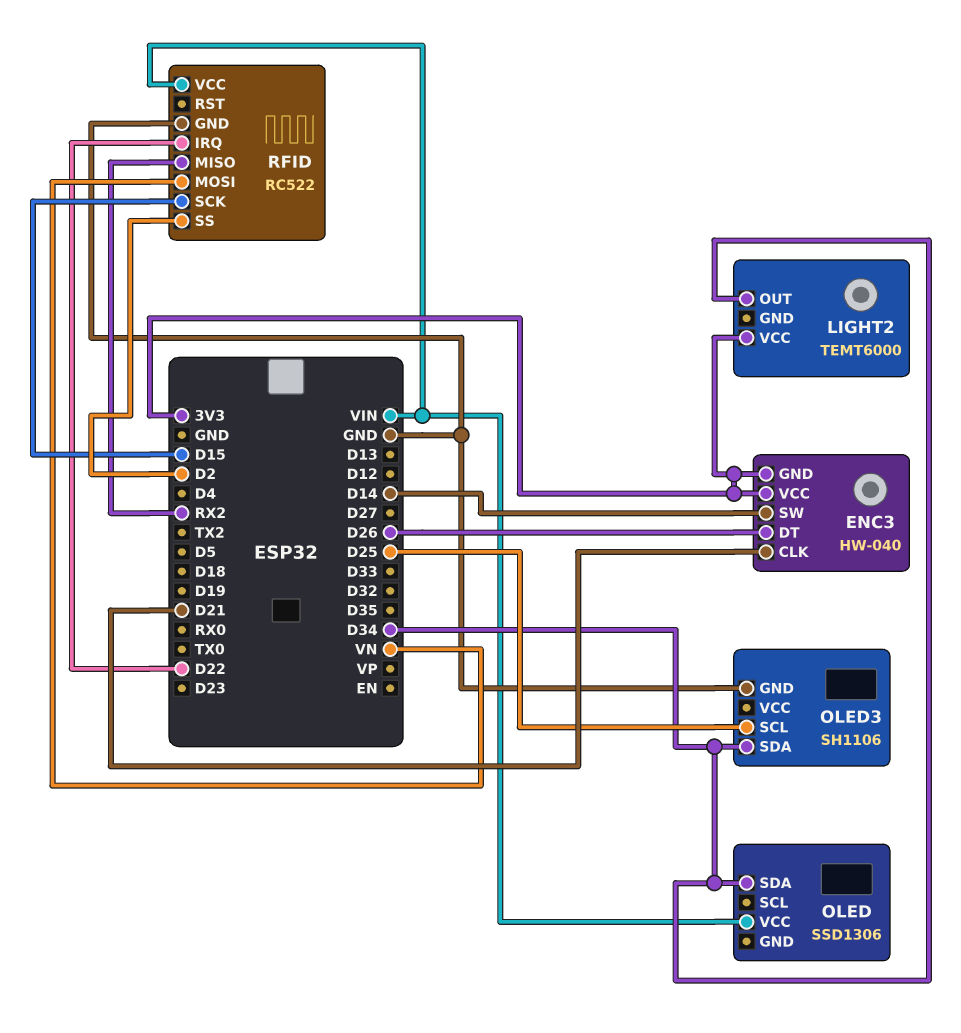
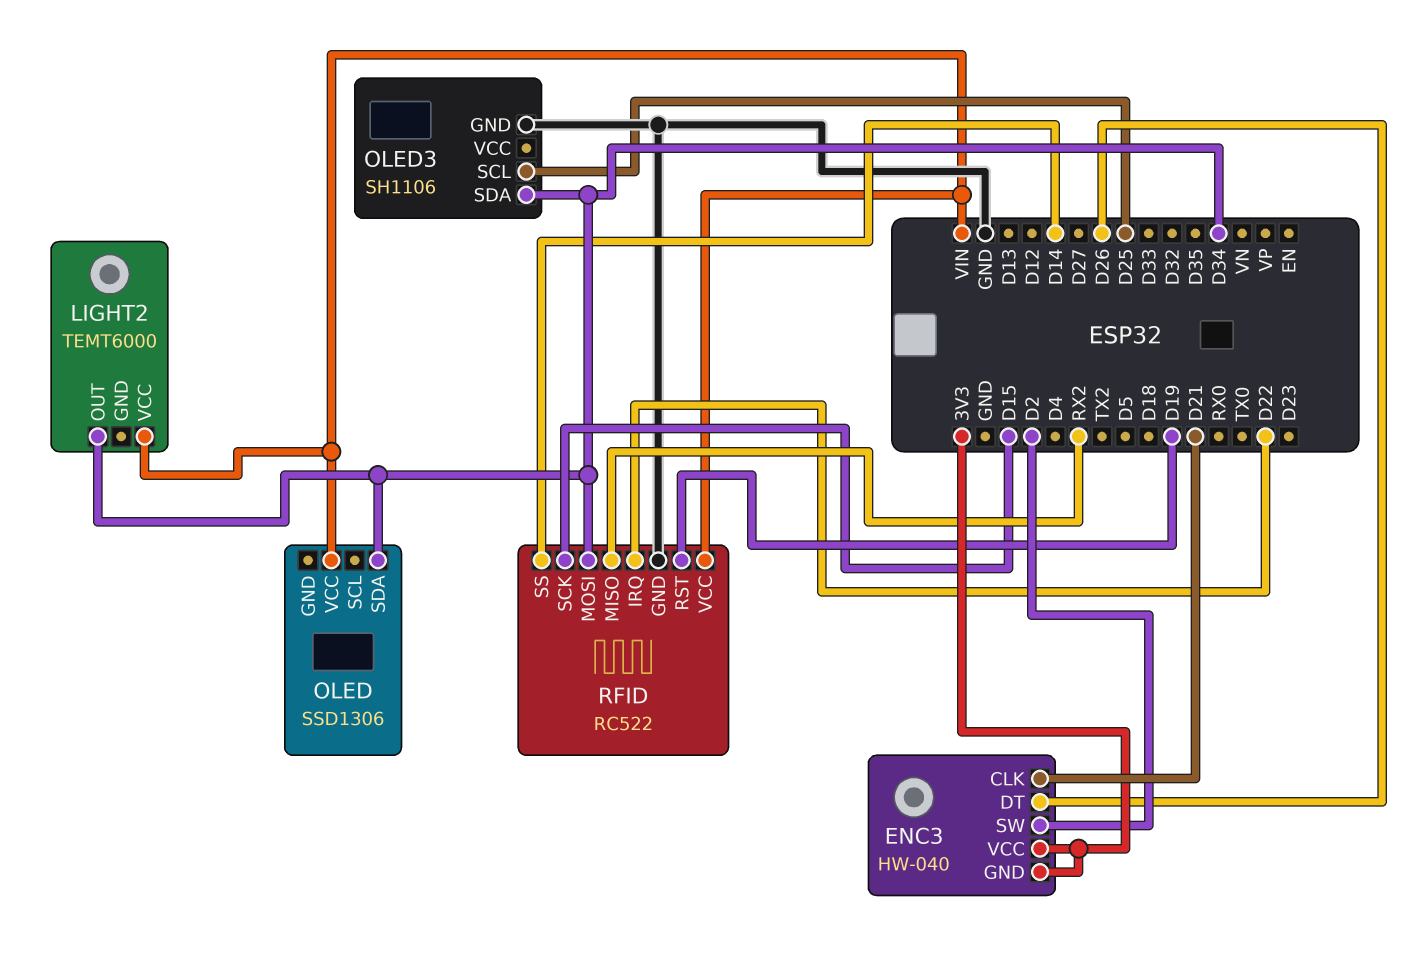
ENC3 pin SW: D14 -> D2
LIGHT2 pin VCC: 3V3 -> VIN
RFID pin MOSI: VN -> D34
RFID pin RST: none -> D19
RFID pin SS: D2 -> D14

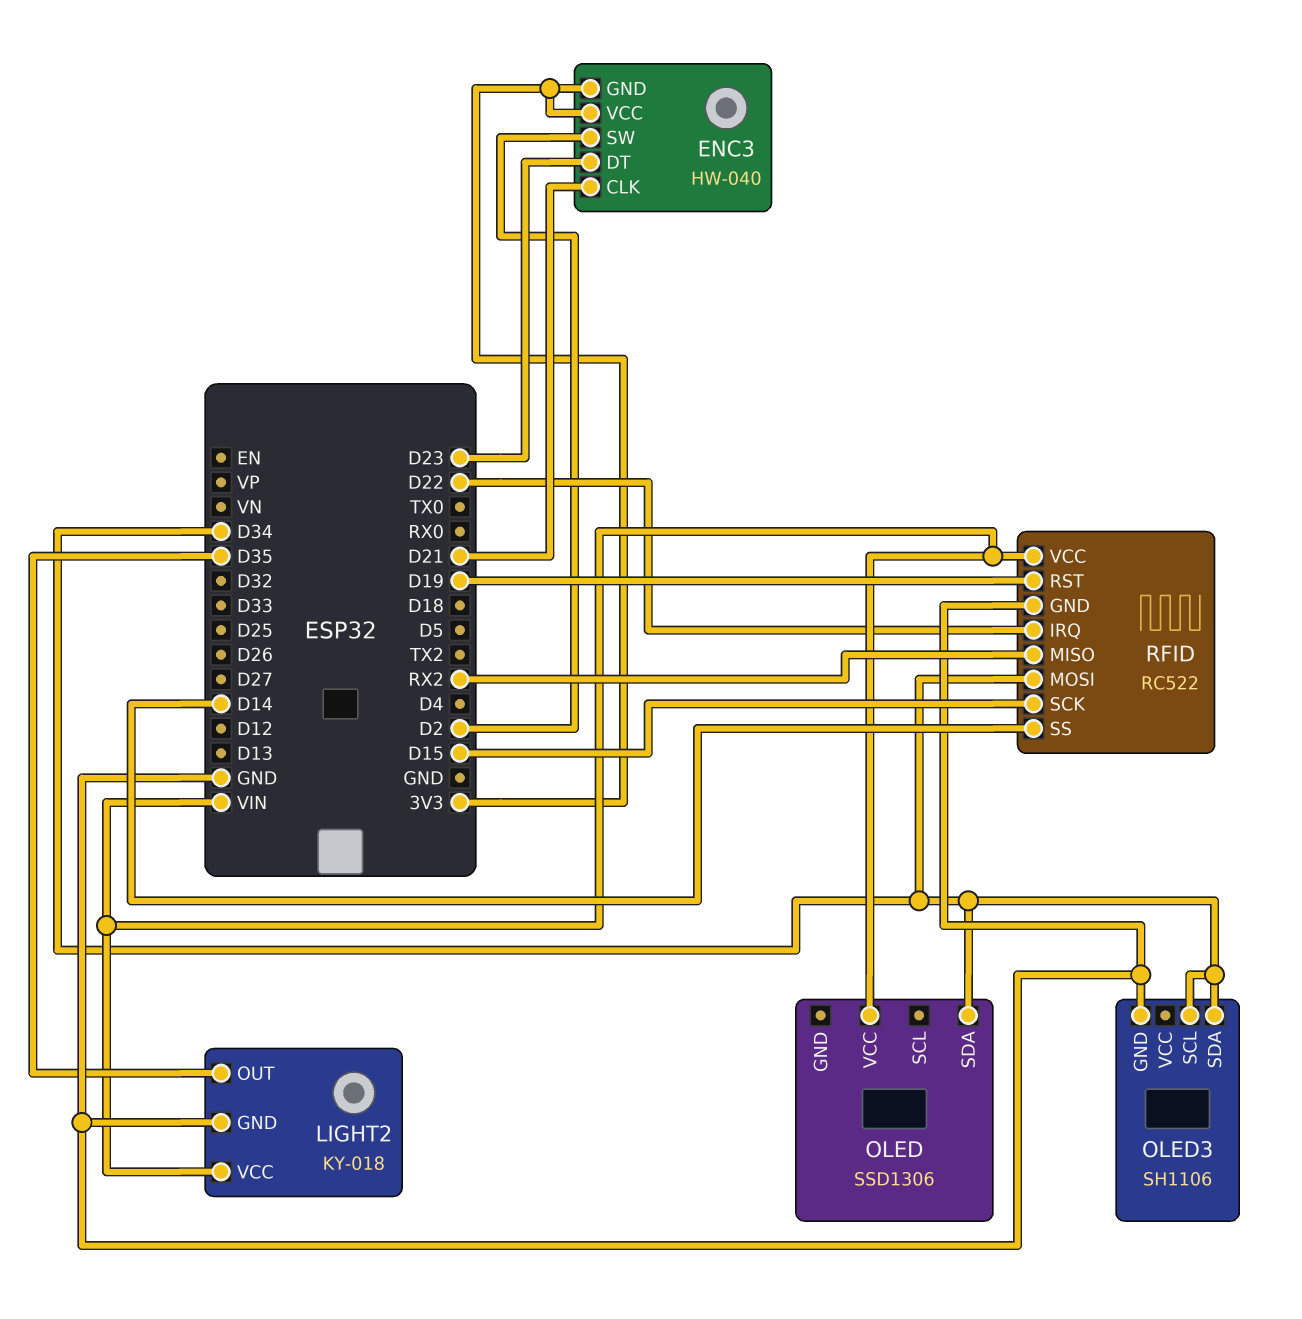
ENC3 pin DT: D26 -> D23
LIGHT2: TEMT6000 -> KY-018
LIGHT2 pin GND: none -> GND
LIGHT2 pin OUT: D34 -> D35
OLED3 pin SCL: D25 -> D34

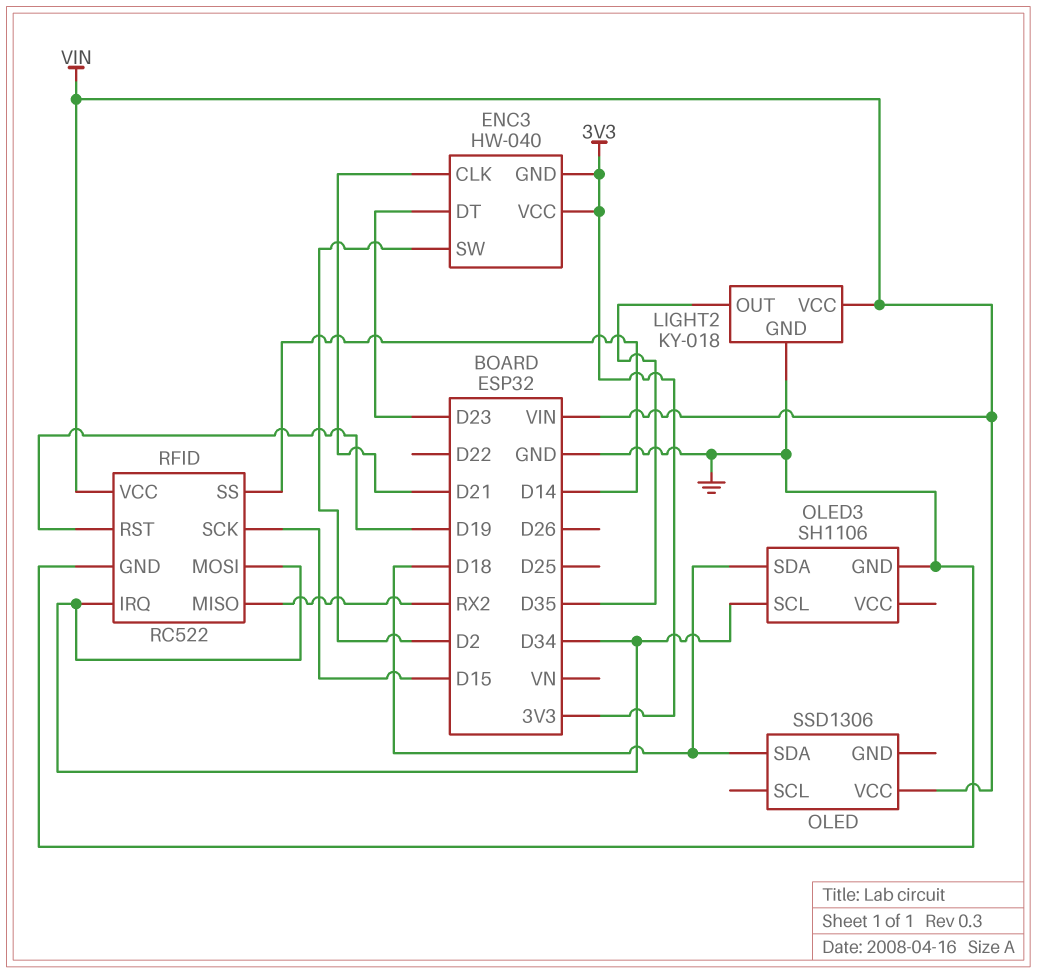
OLED pin SDA: D34 -> D18
OLED3 pin SDA: D34 -> D18
RFID pin IRQ: D22 -> D34

